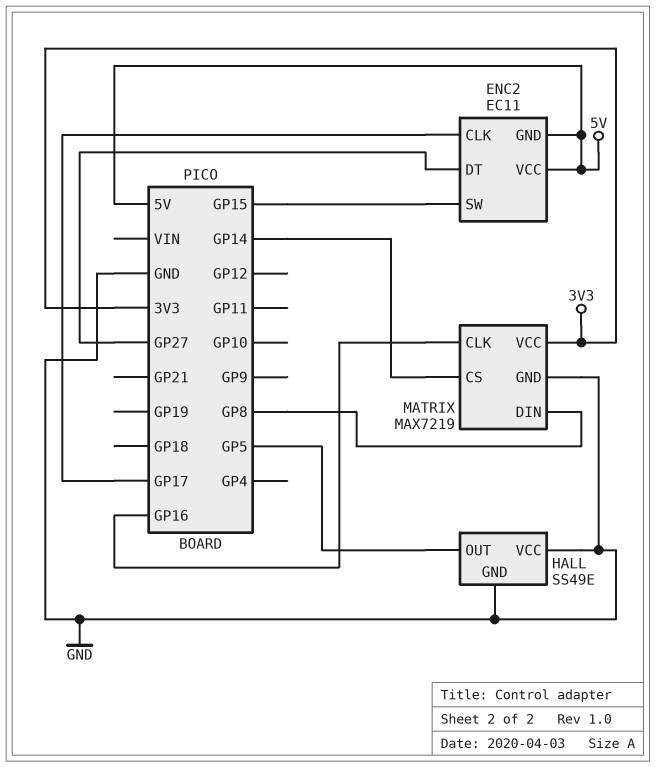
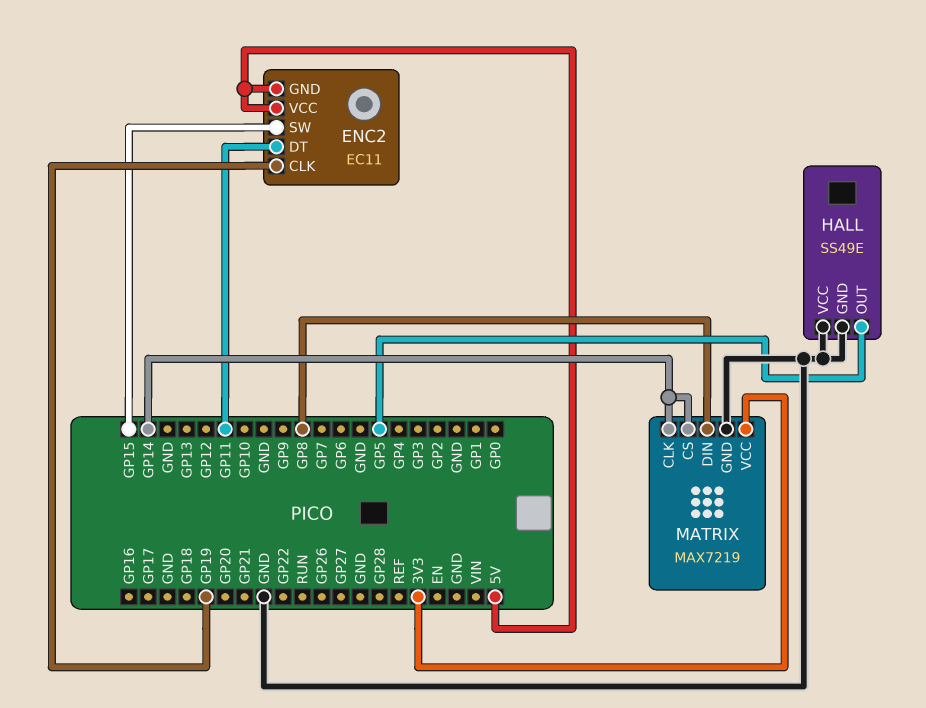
ENC2 pin CLK: GP17 -> GP19
ENC2 pin DT: GP27 -> GP11
MATRIX pin CLK: GP16 -> GP14

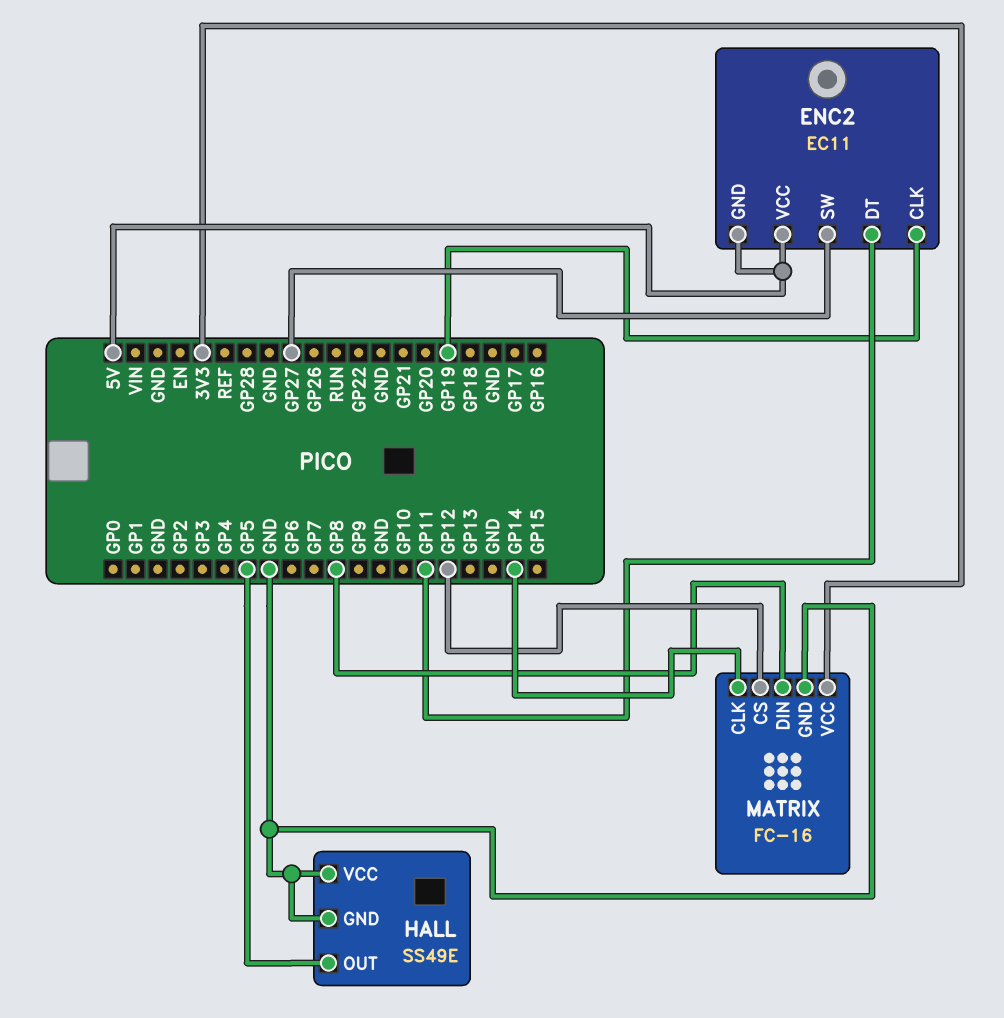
ENC2 pin SW: GP15 -> GP27
MATRIX: MAX7219 -> FC-16
MATRIX pin CS: GP14 -> GP12

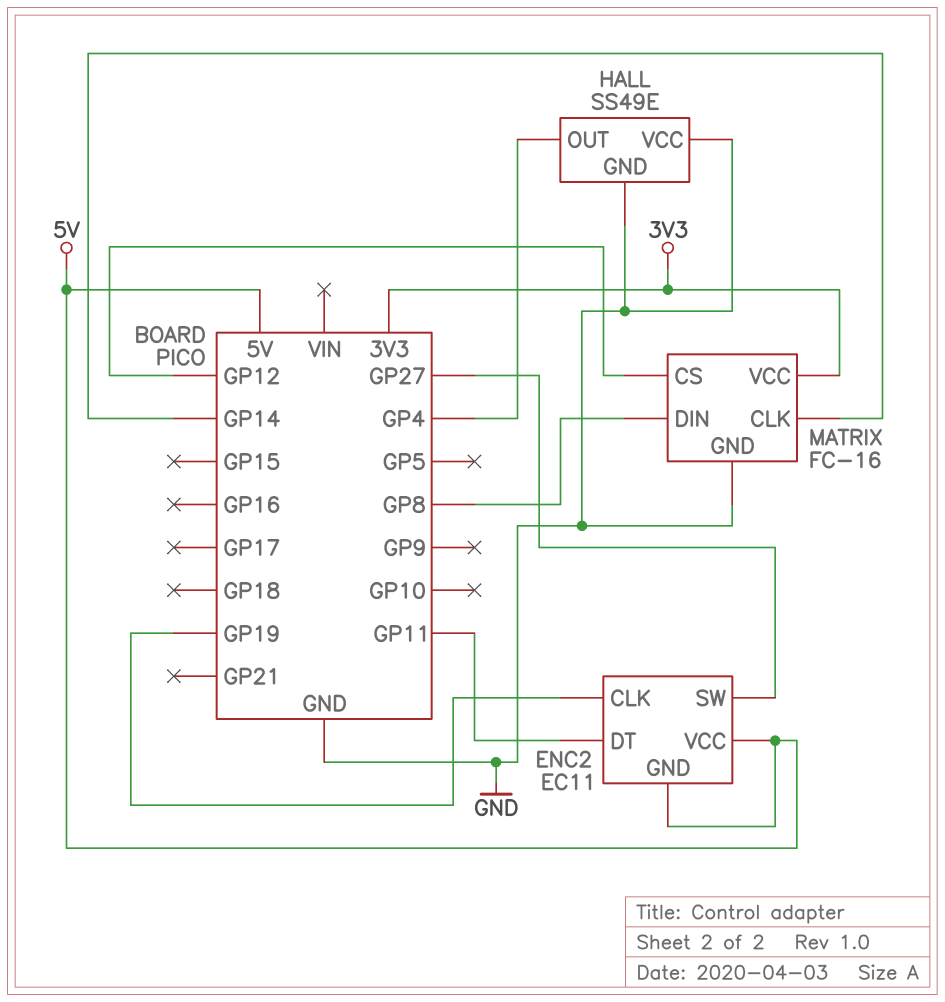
HALL pin OUT: GP5 -> GP4

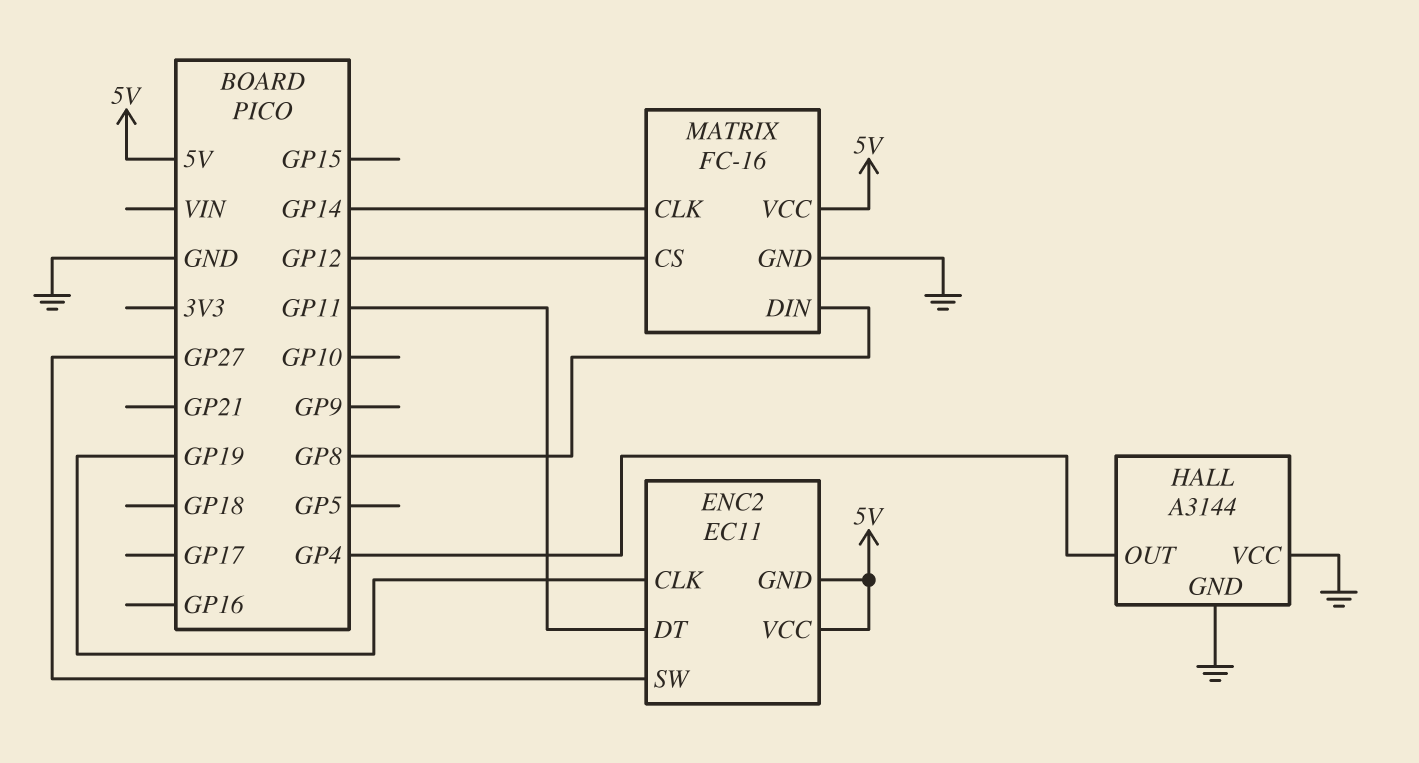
HALL: SS49E -> A3144
MATRIX pin VCC: 3V3 -> 5V

